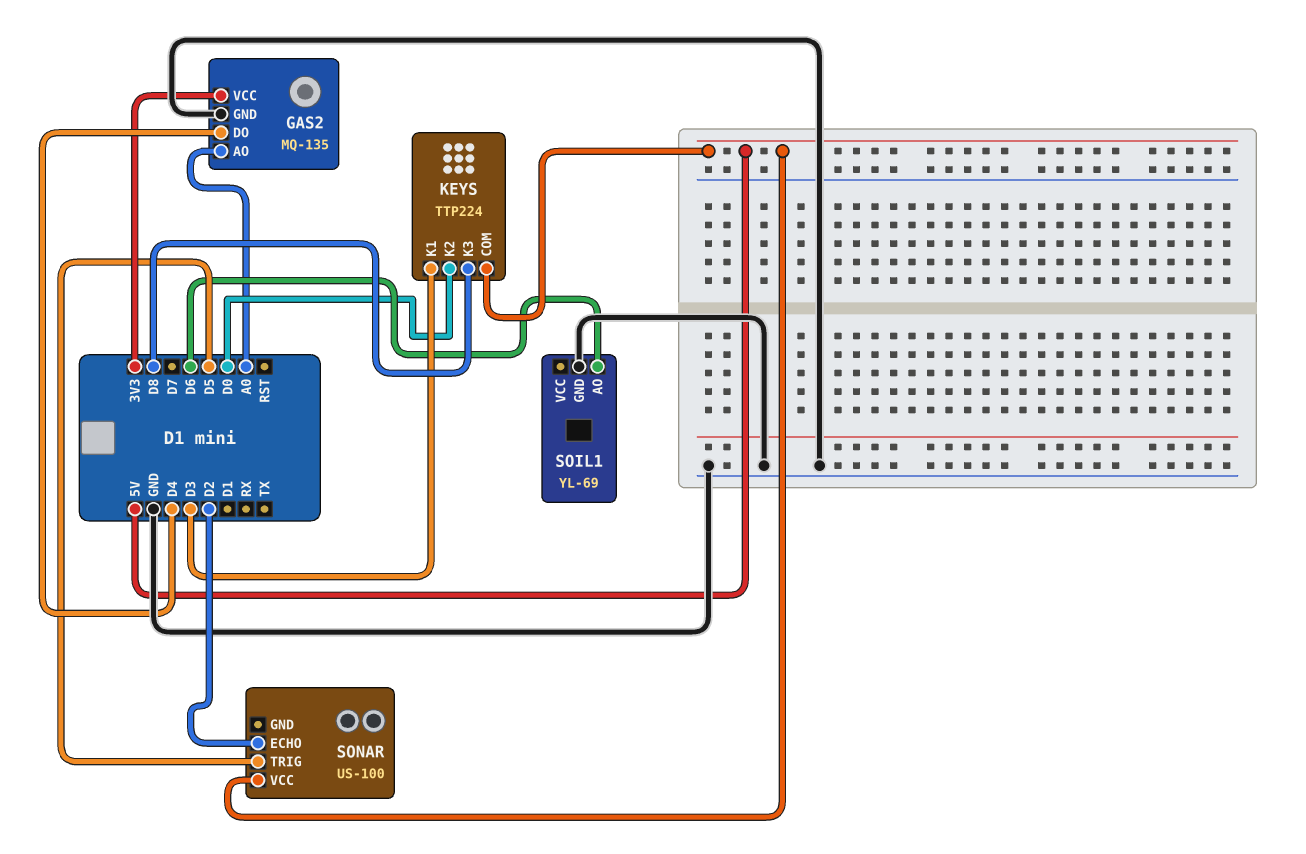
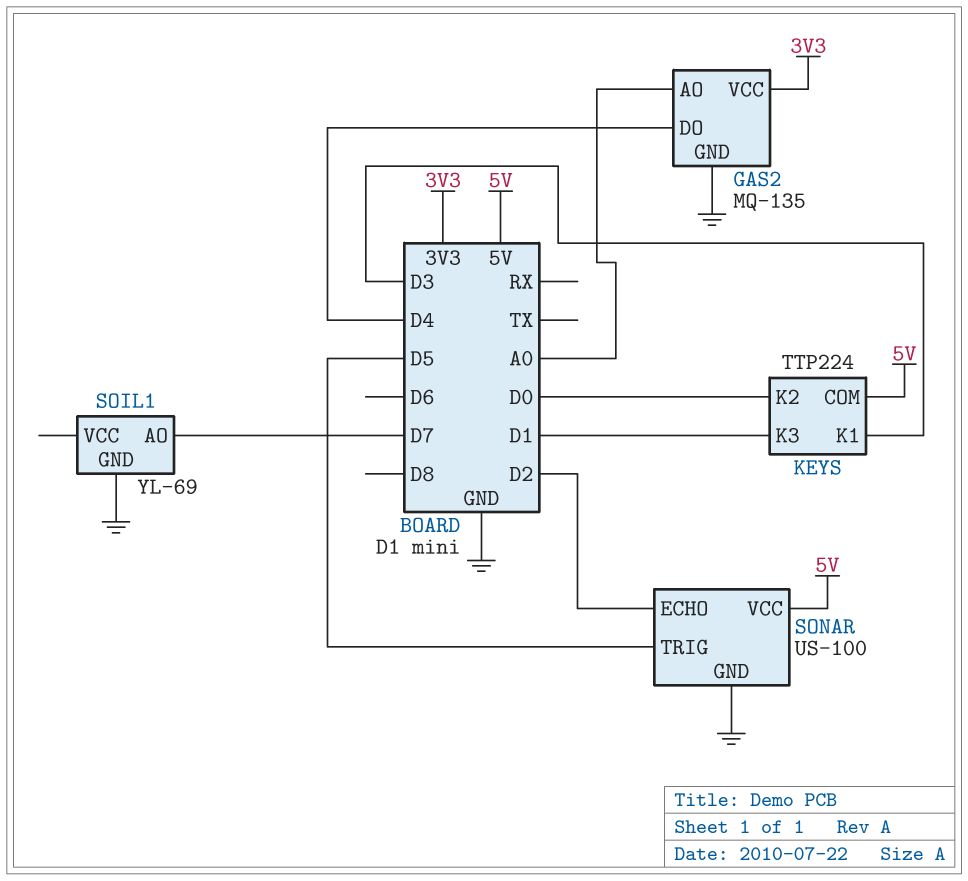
KEYS pin K3: D8 -> D1
SOIL1 pin AO: D6 -> D7
SONAR pin GND: none -> GND

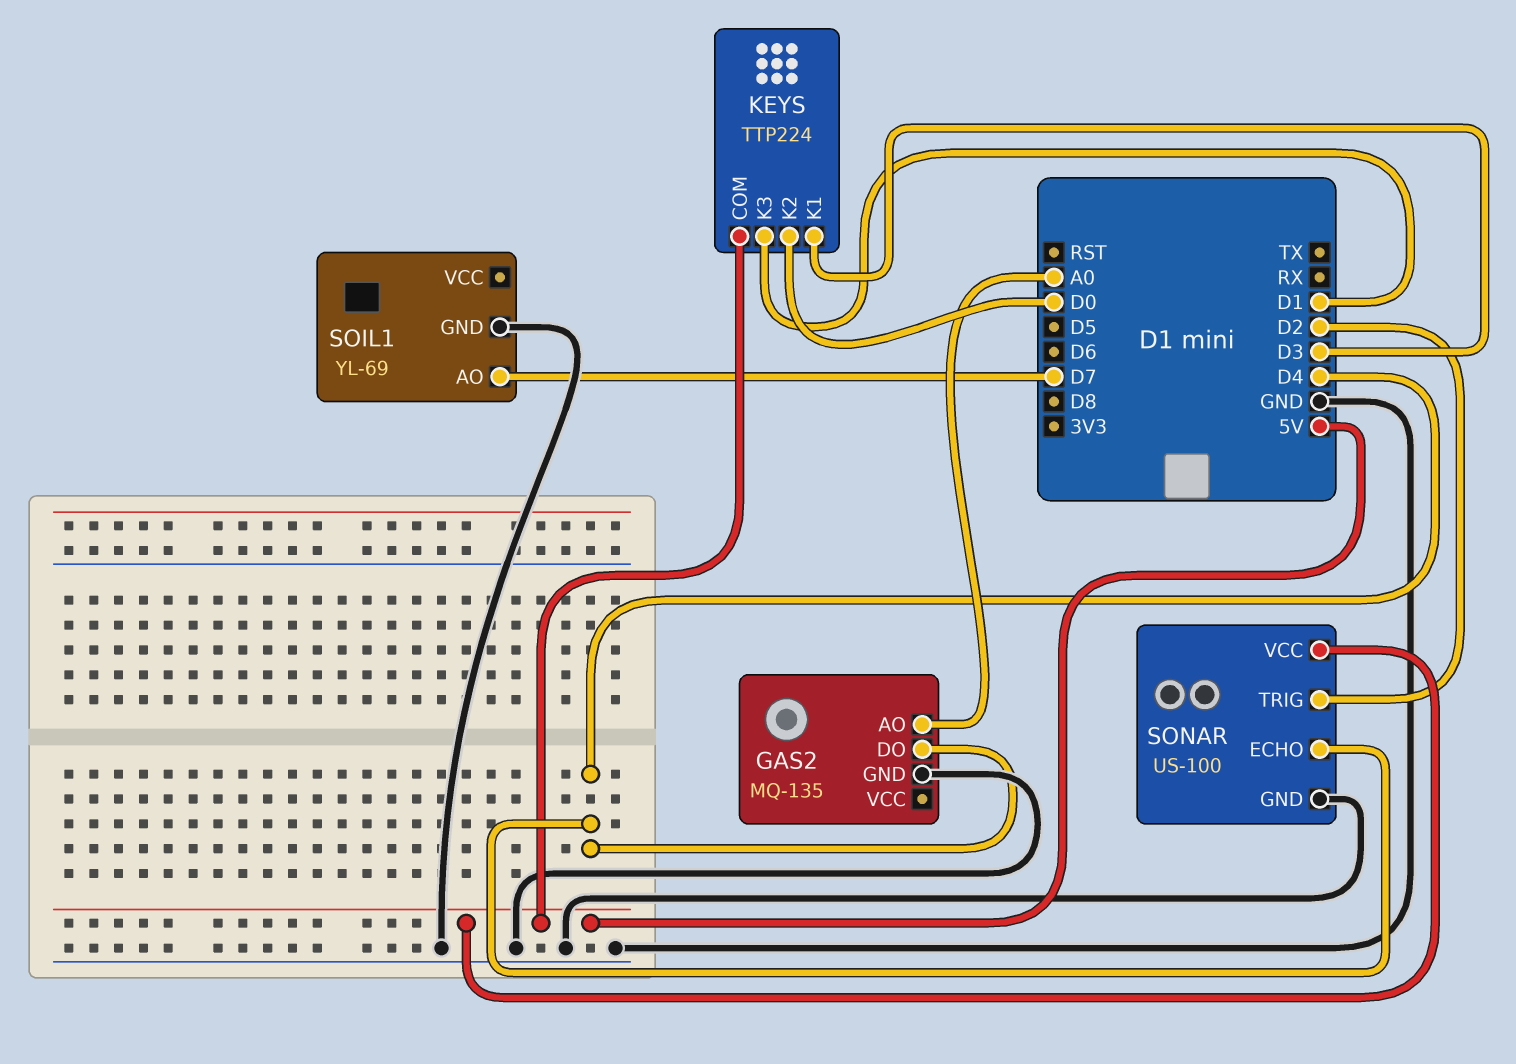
GAS2 pin VCC: 3V3 -> none
SONAR pin ECHO: D2 -> D4
SONAR pin TRIG: D5 -> D2

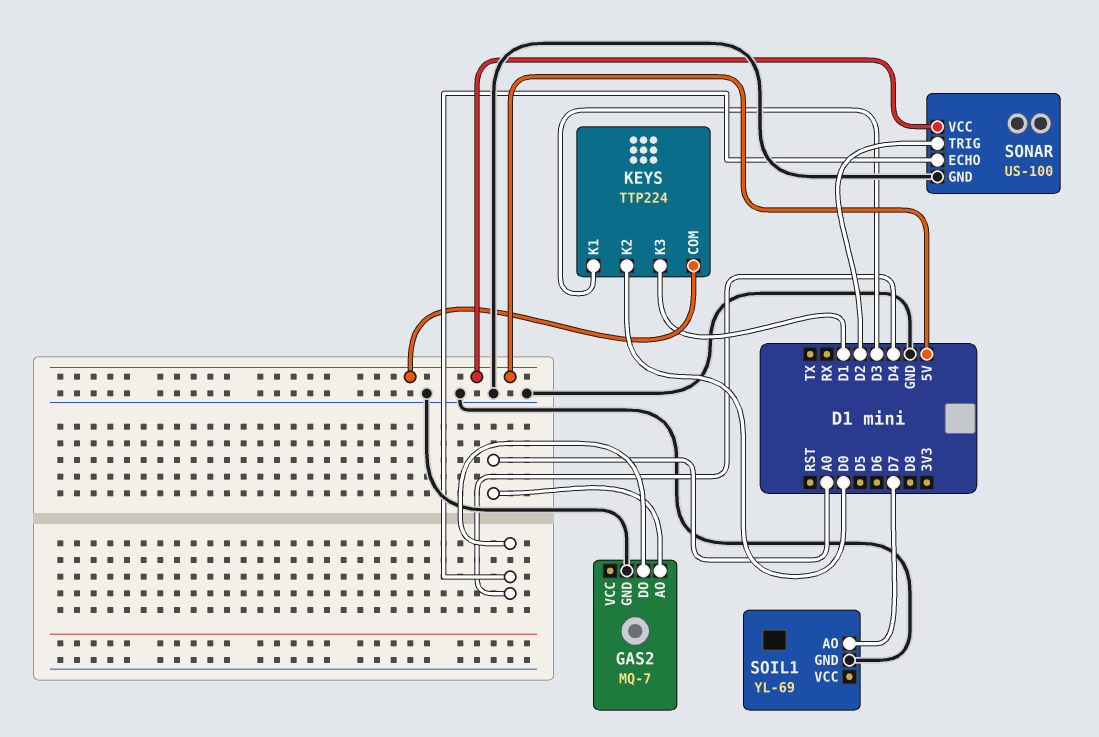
GAS2: MQ-135 -> MQ-7

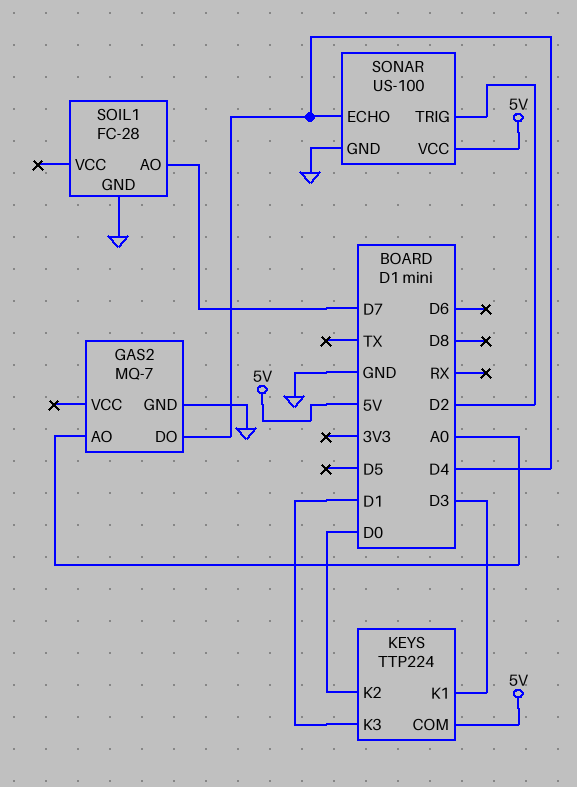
SOIL1: YL-69 -> FC-28

